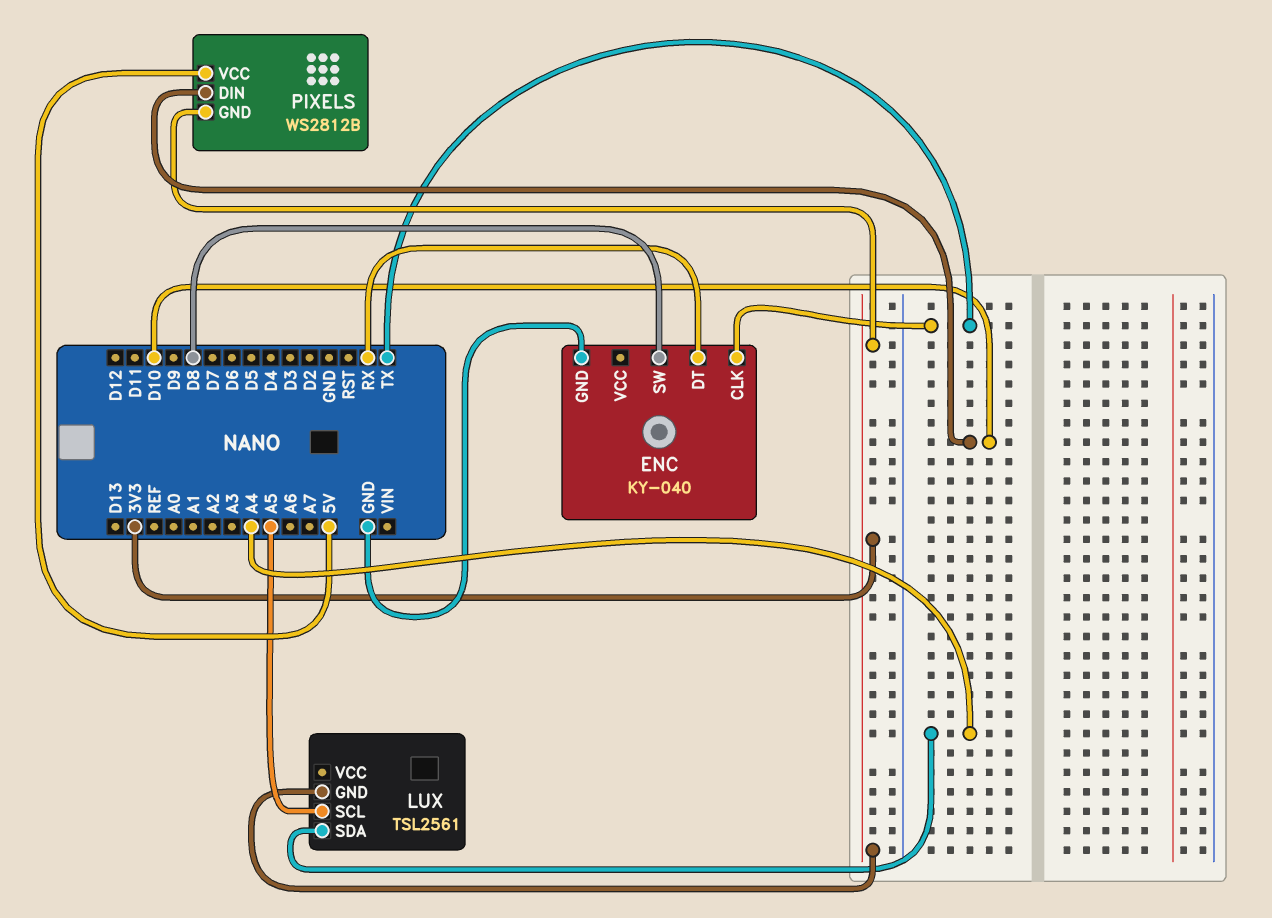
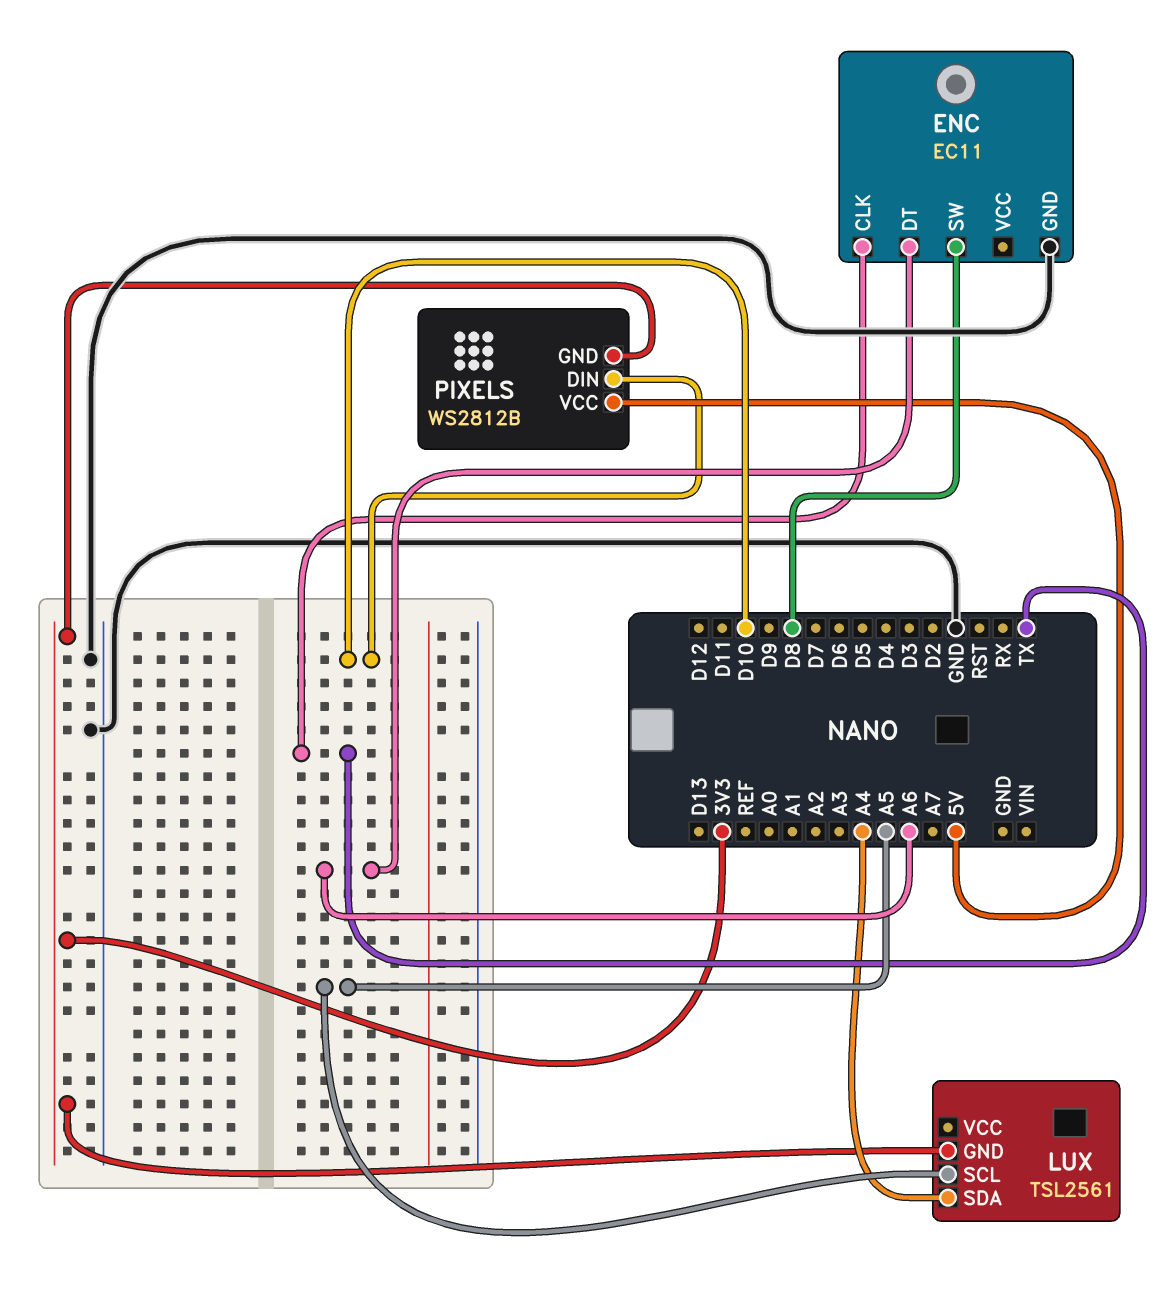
ENC: KY-040 -> EC11
ENC pin DT: RX -> A6

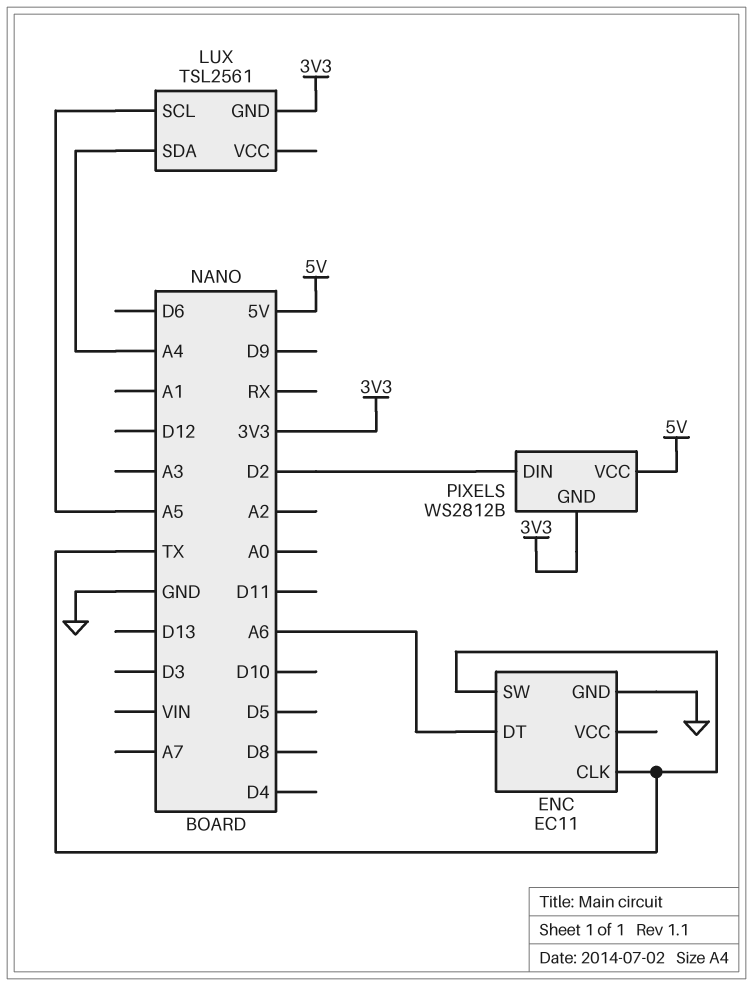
ENC pin SW: D8 -> TX
PIXELS pin DIN: D10 -> D2

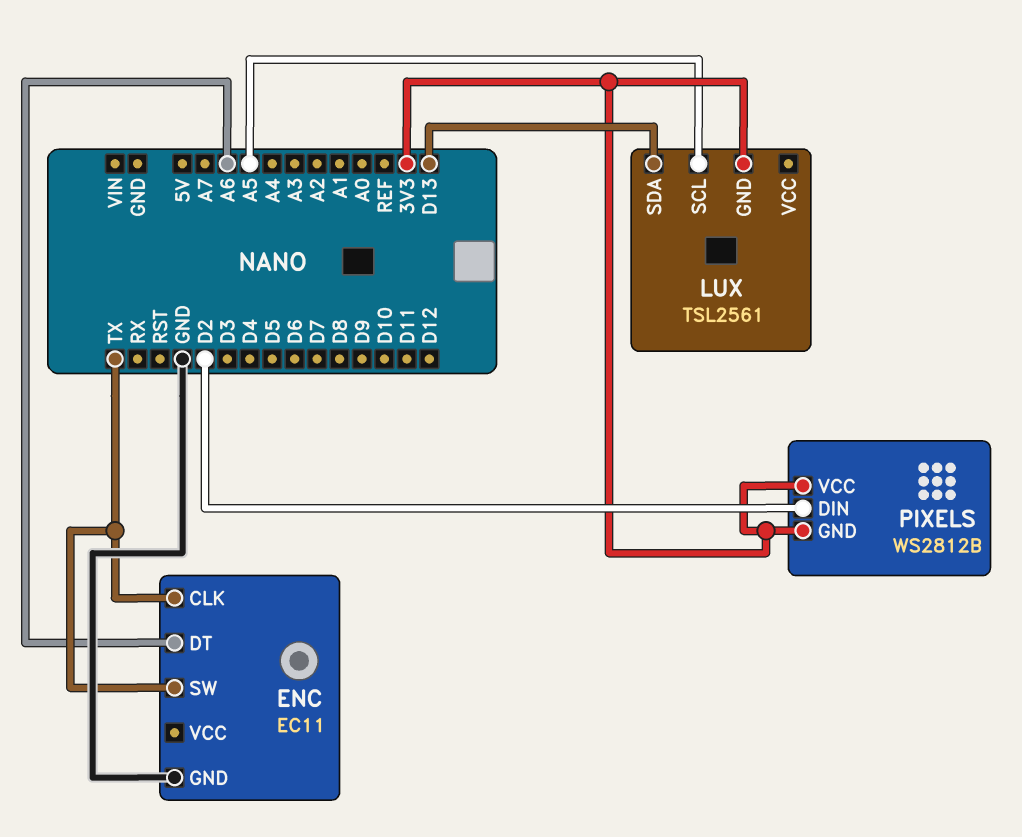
LUX pin SDA: A4 -> D13
PIXELS pin VCC: 5V -> 3V3

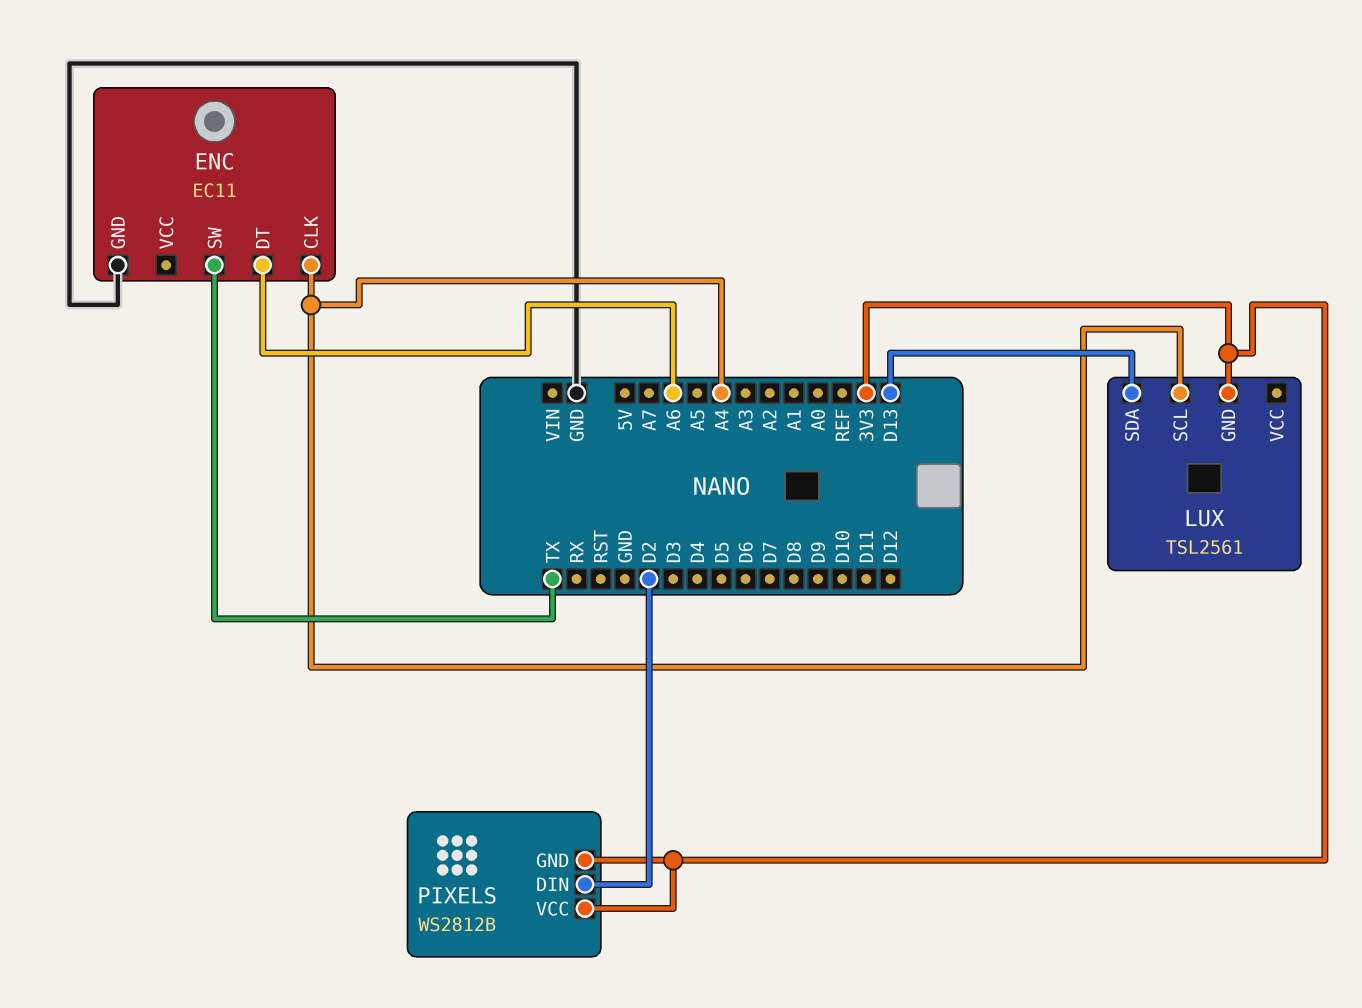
ENC pin CLK: TX -> A4
LUX pin SCL: A5 -> A4

